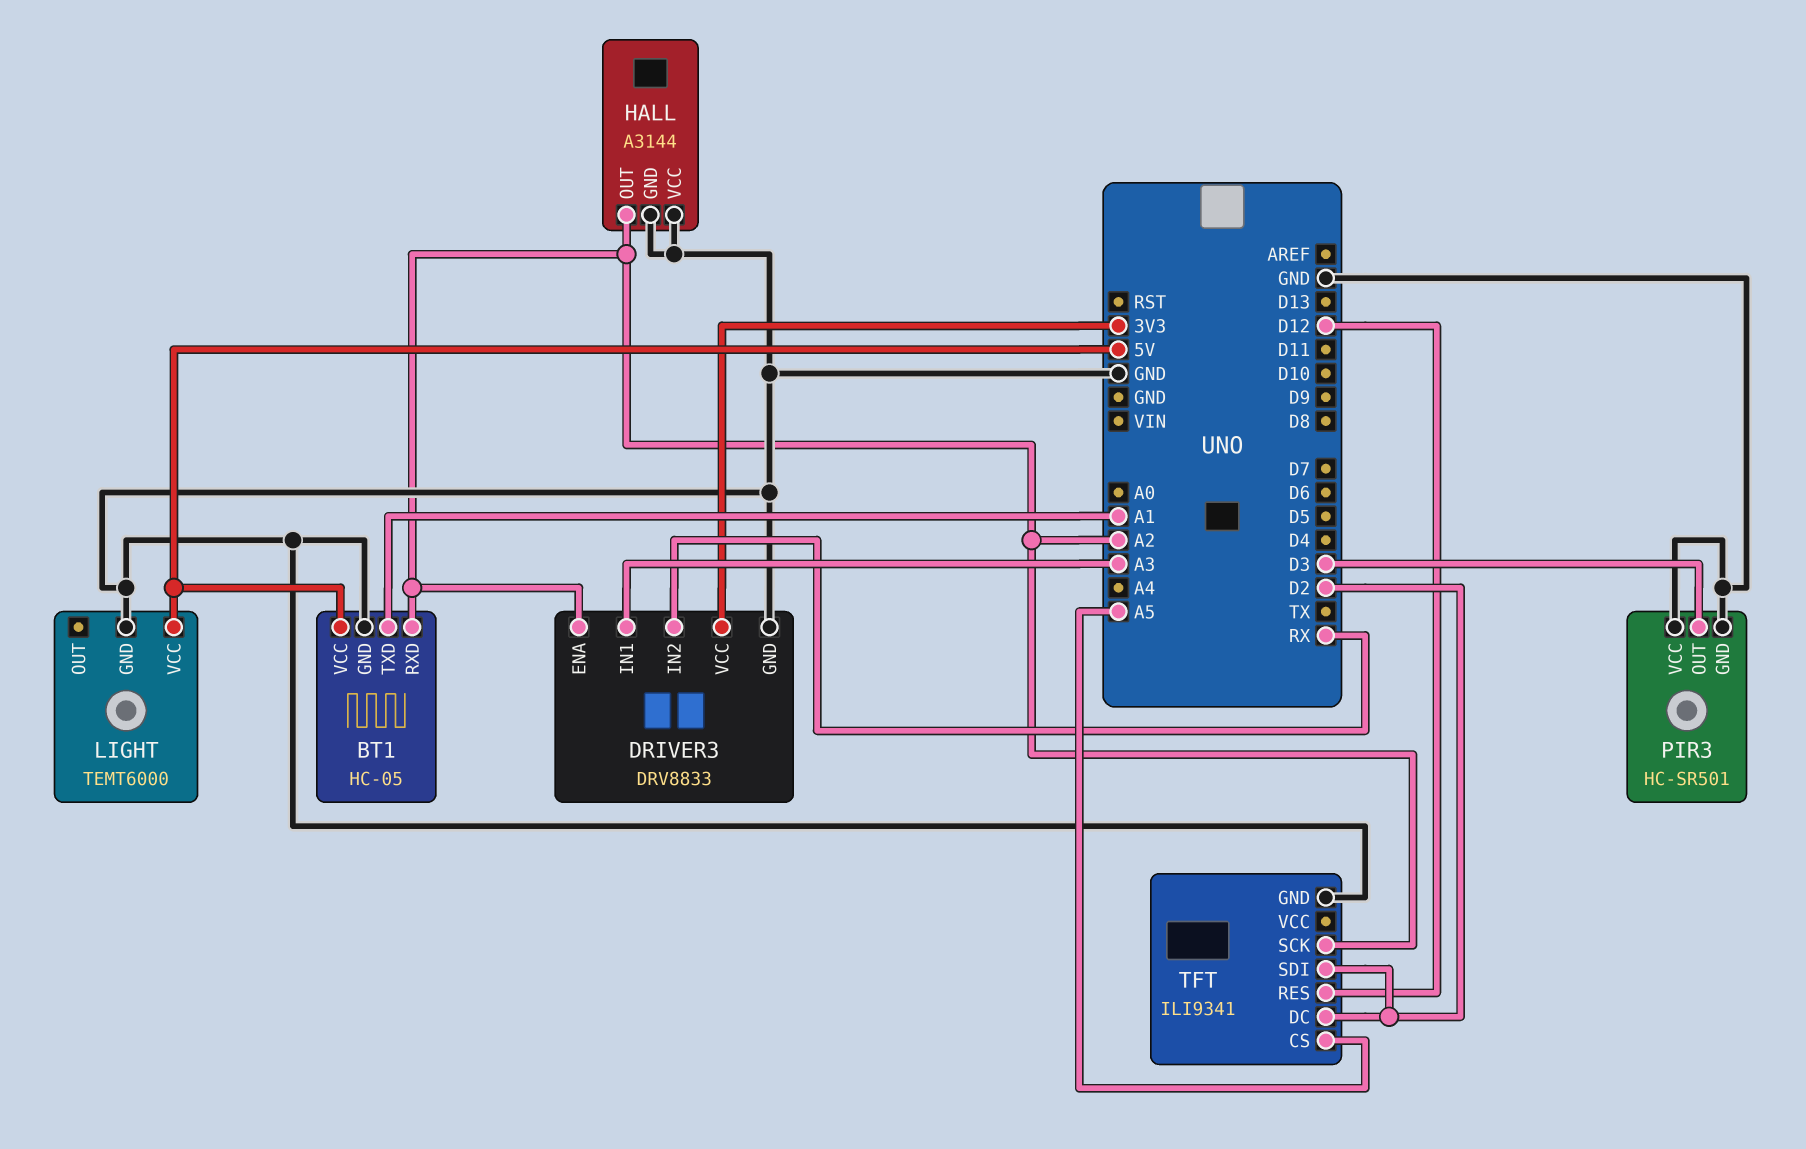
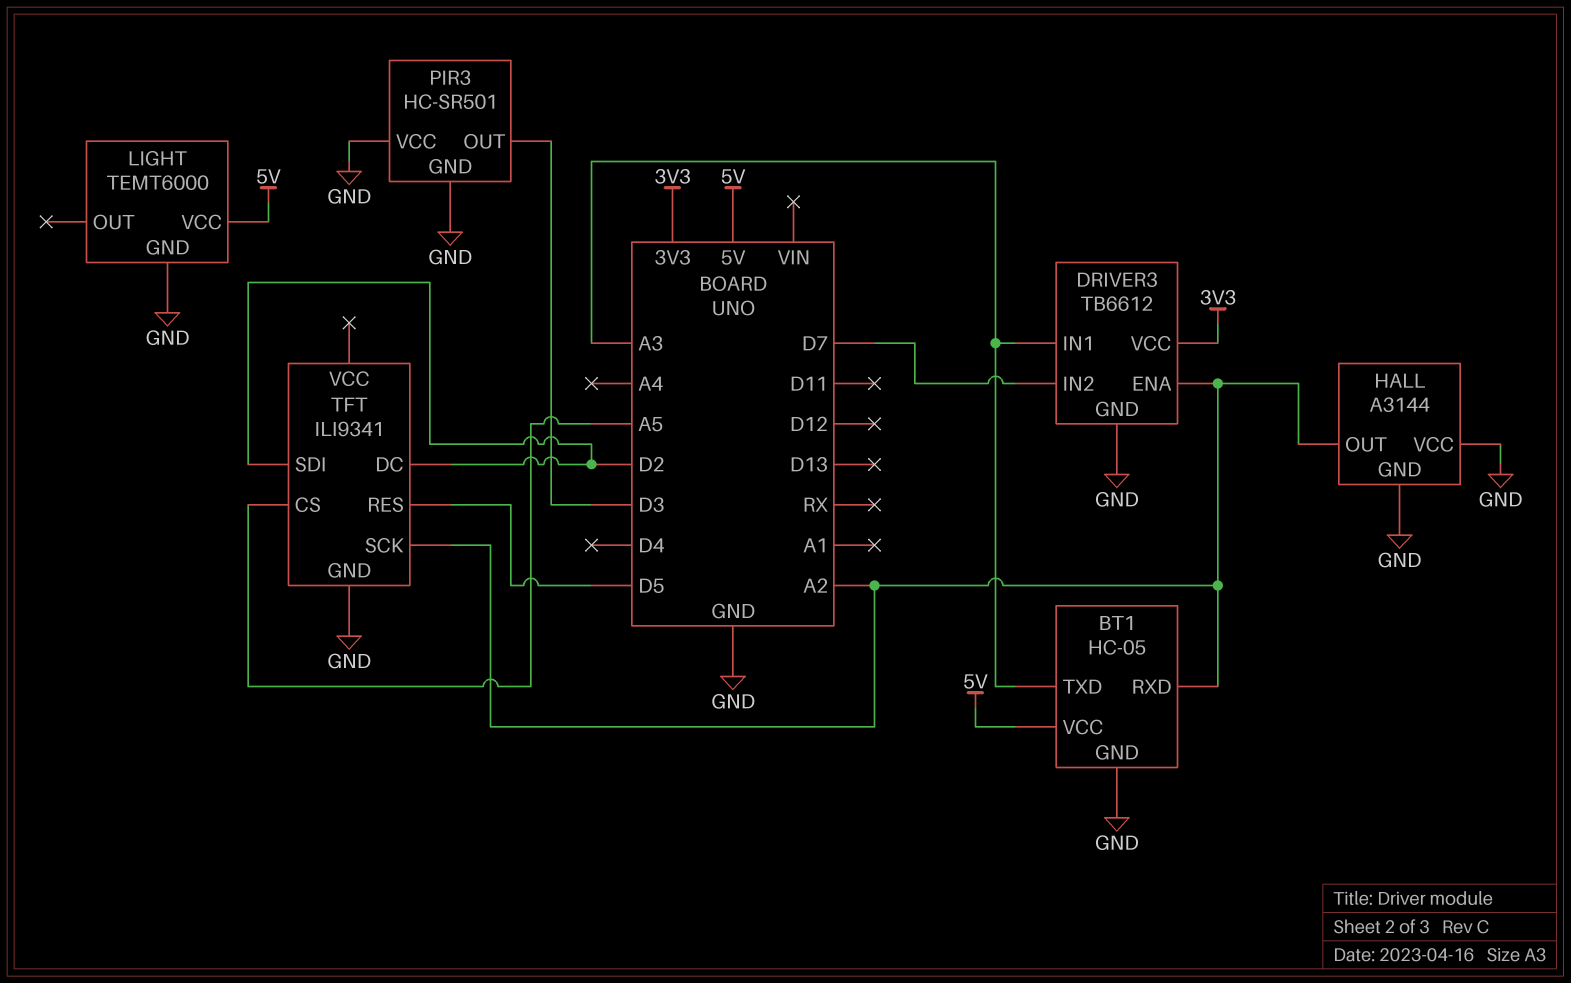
BT1 pin TXD: A1 -> A3
DRIVER3: DRV8833 -> TB6612
DRIVER3 pin IN2: RX -> D7
TFT pin RES: D12 -> D5

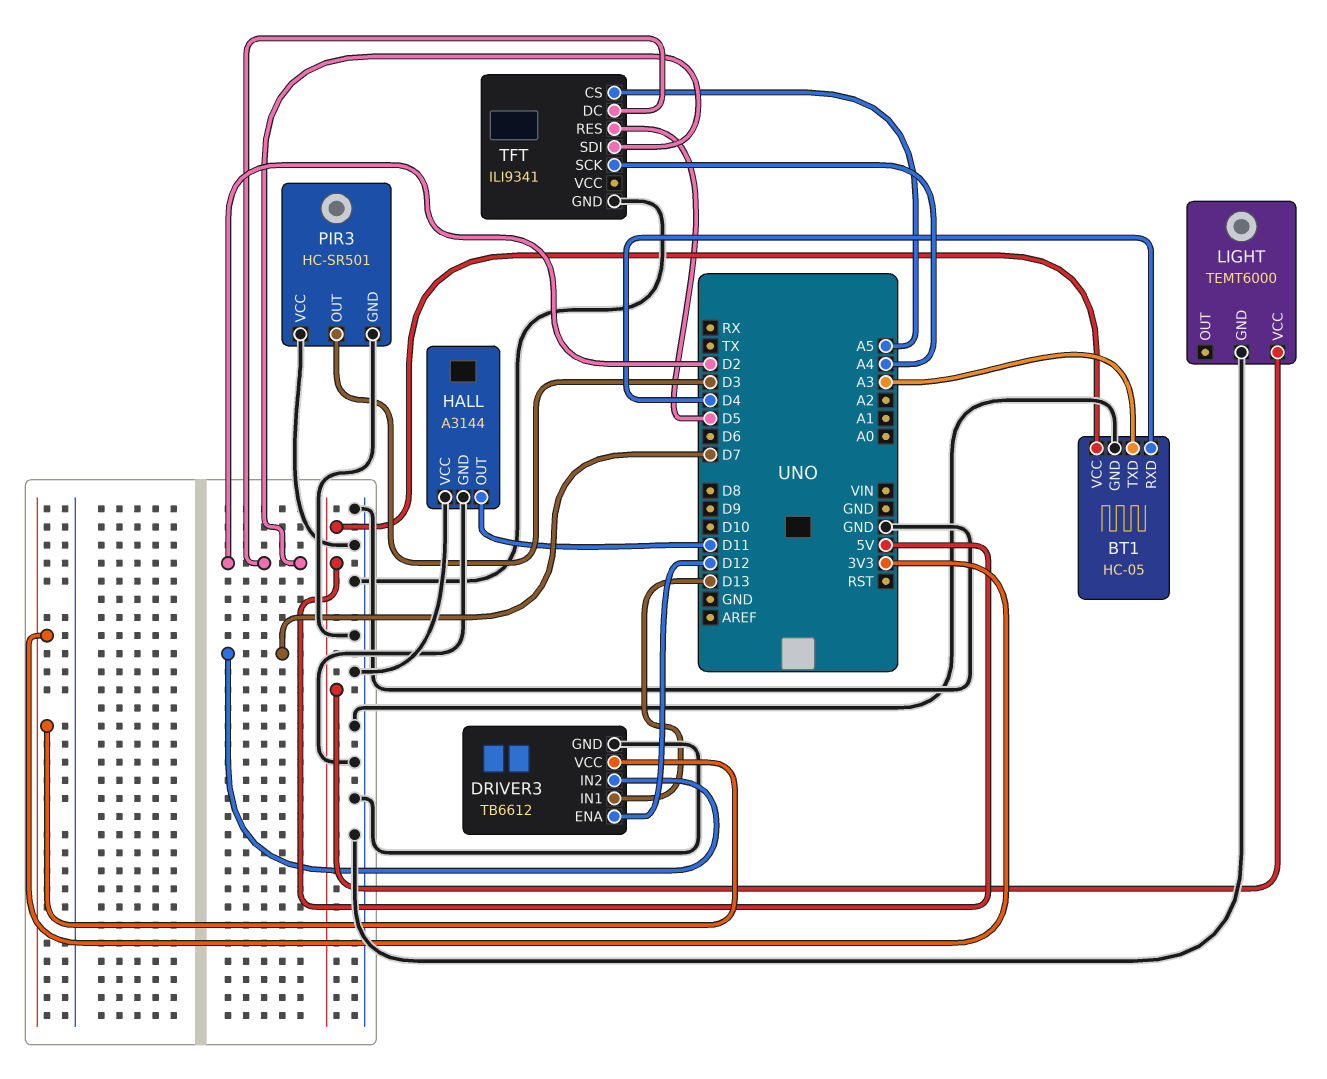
BT1 pin RXD: A2 -> D4
DRIVER3 pin ENA: A2 -> D12
DRIVER3 pin IN1: A3 -> D13
HALL pin OUT: A2 -> D11
TFT pin SCK: A2 -> A4

